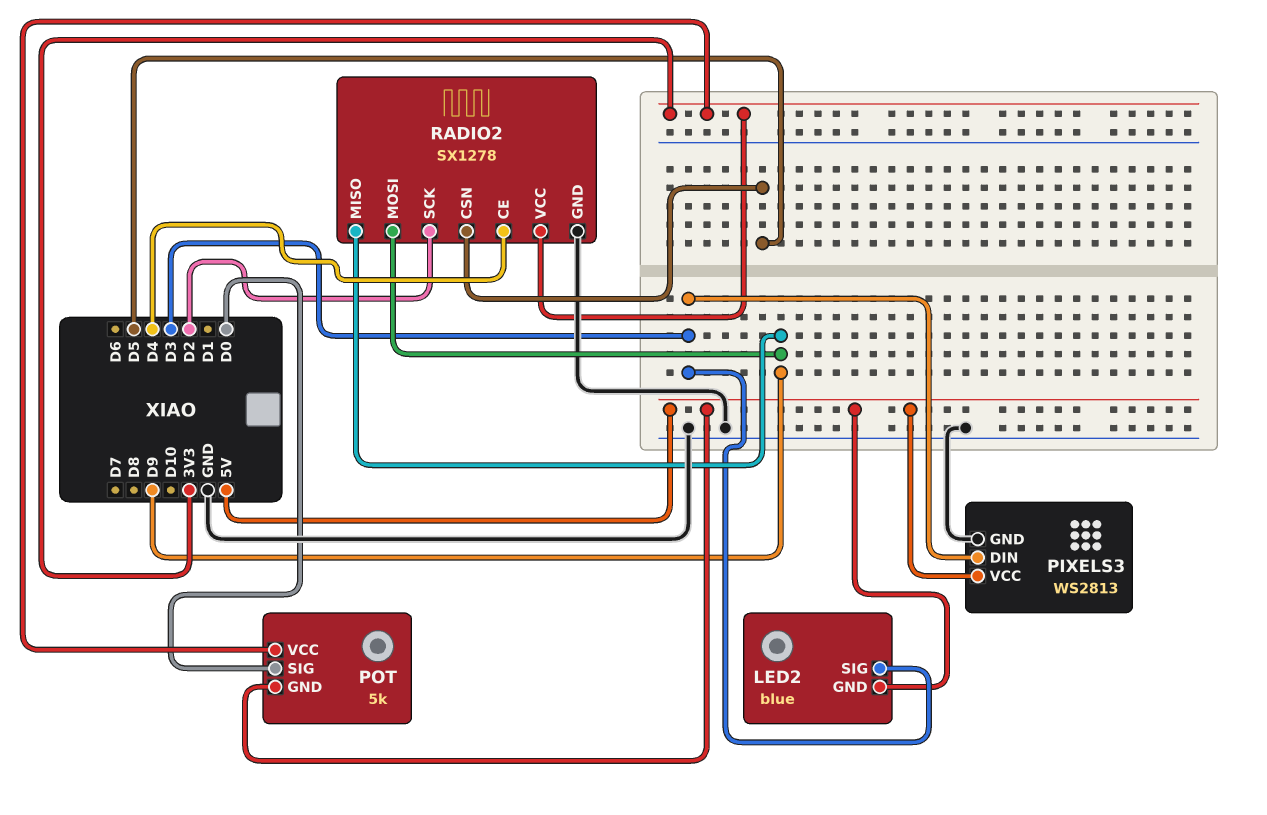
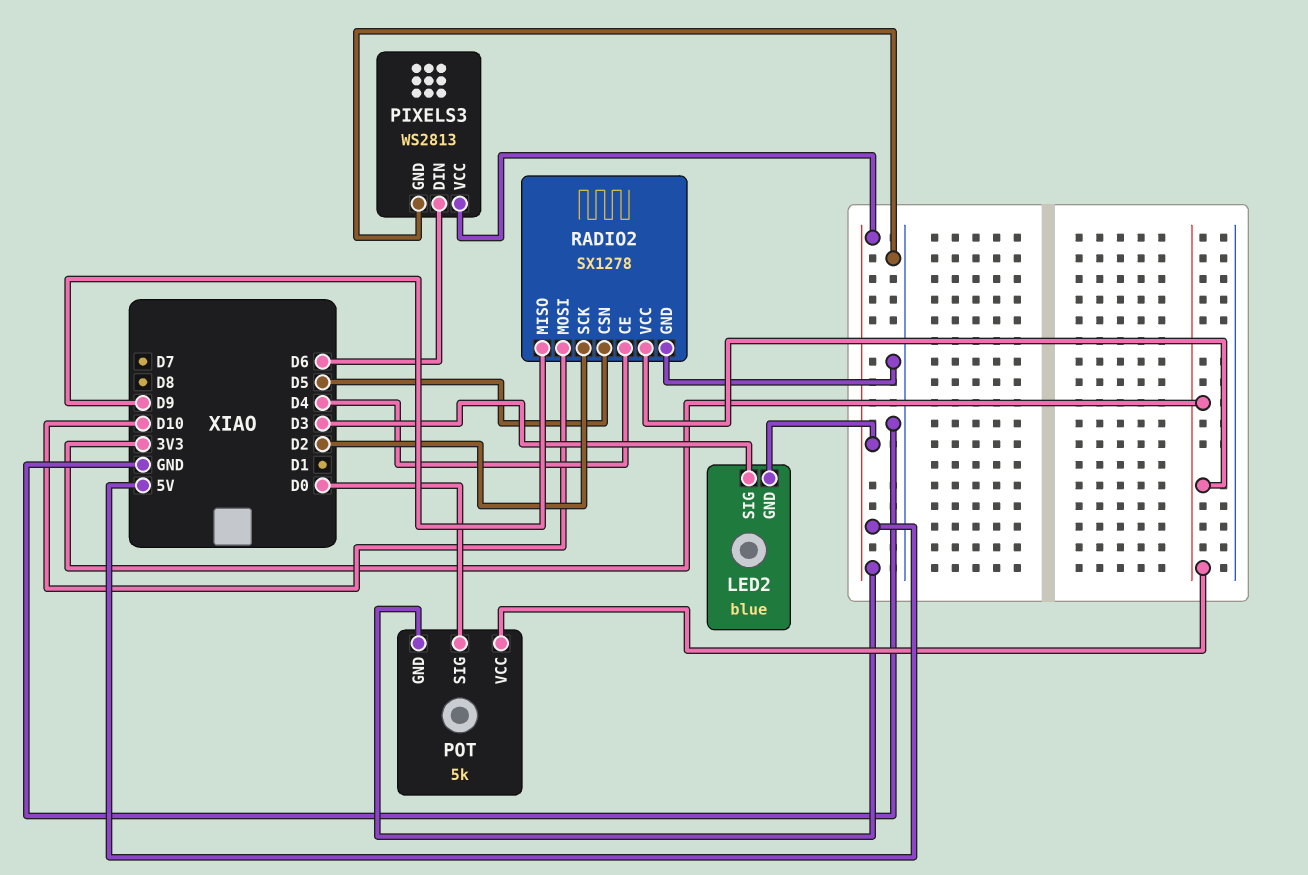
PIXELS3 pin DIN: D3 -> D6
RADIO2 pin MOSI: D9 -> D10

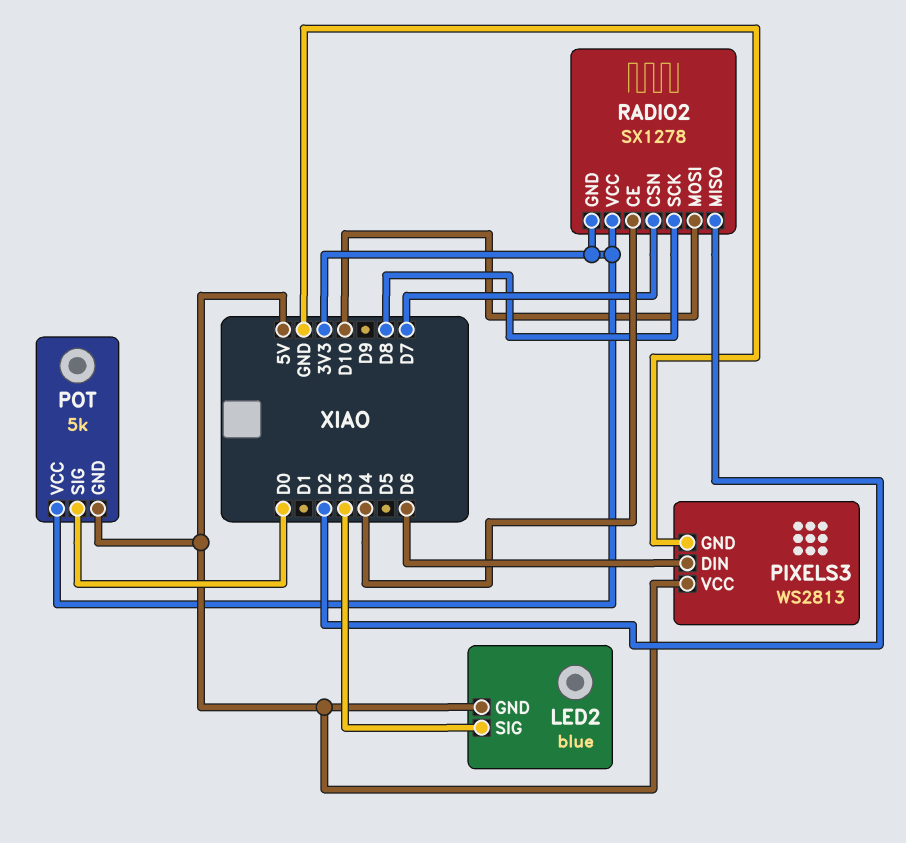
RADIO2 pin CSN: D5 -> D7
RADIO2 pin GND: GND -> 3V3
RADIO2 pin MISO: D9 -> D2
RADIO2 pin SCK: D2 -> D8

